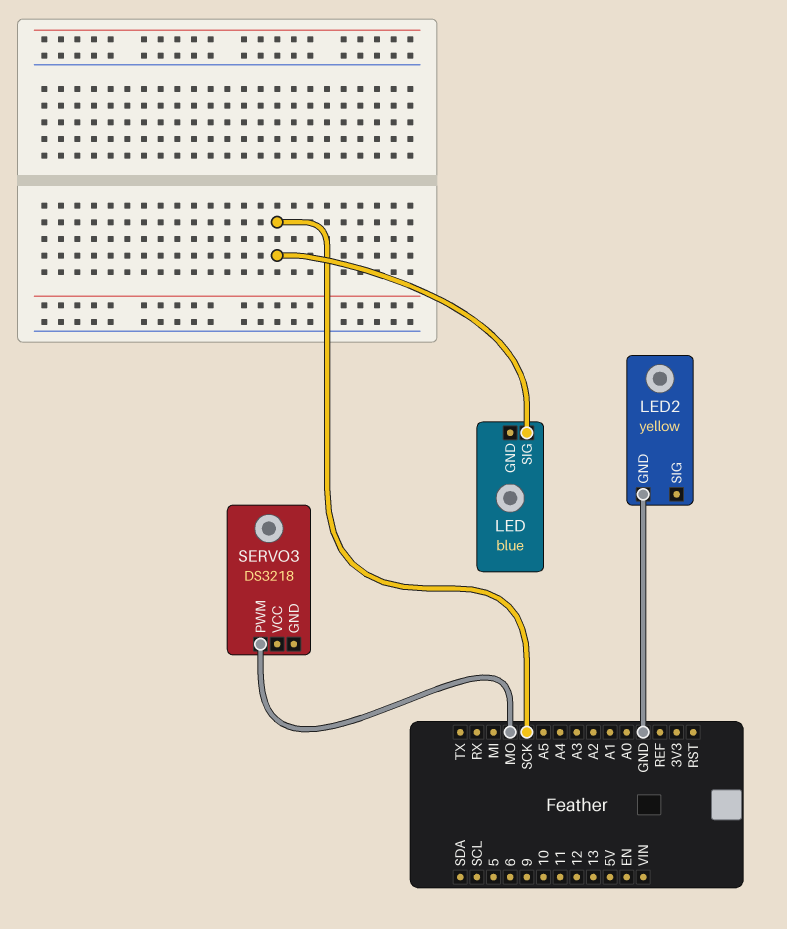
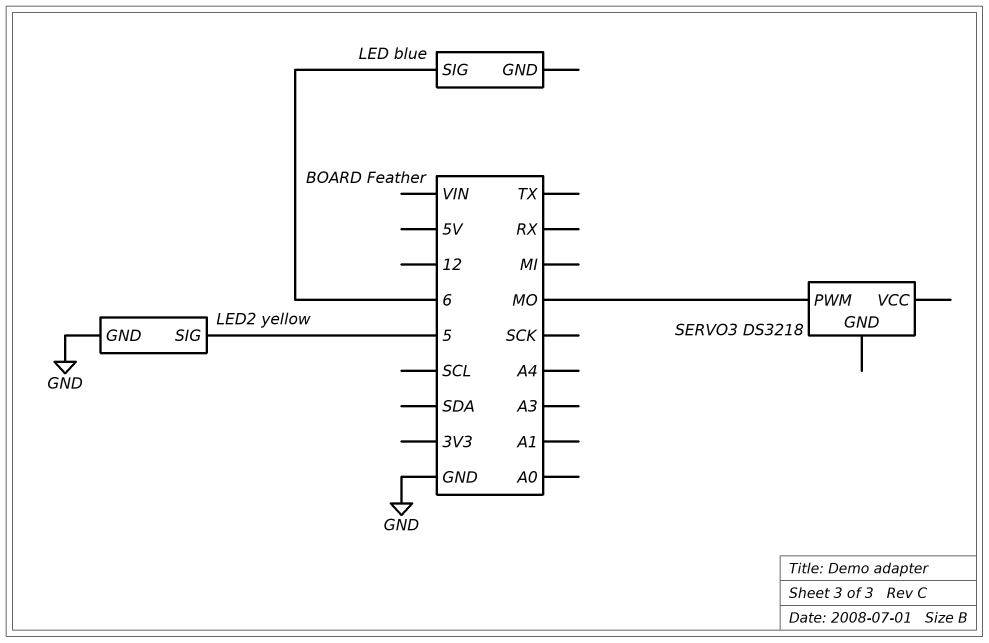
LED pin SIG: SCK -> 6
LED2 pin SIG: none -> 5

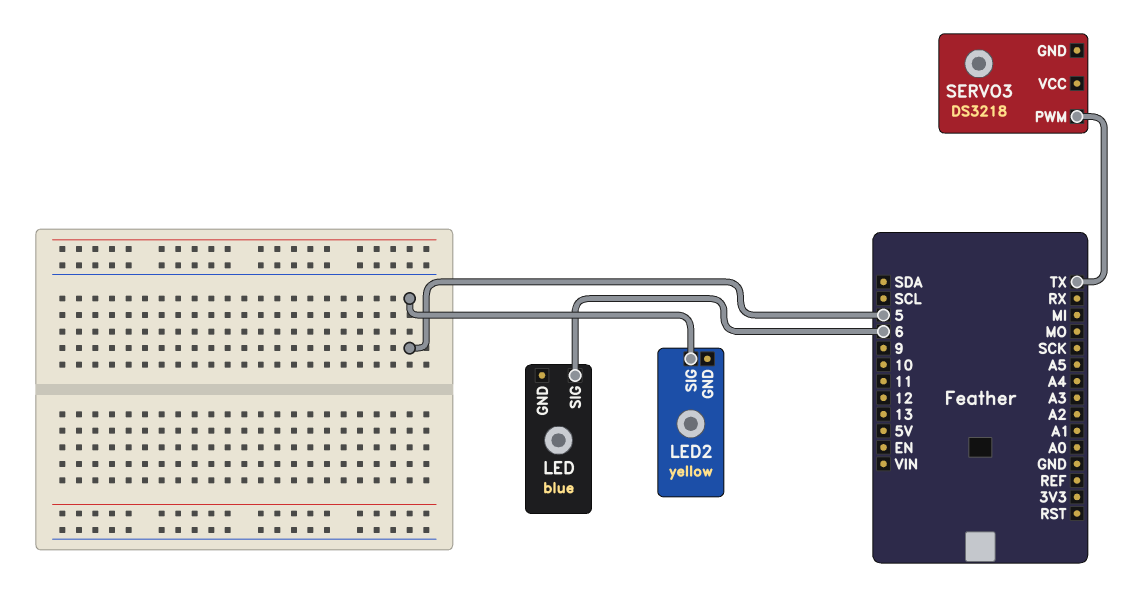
LED2 pin GND: GND -> none
SERVO3 pin PWM: MO -> TX

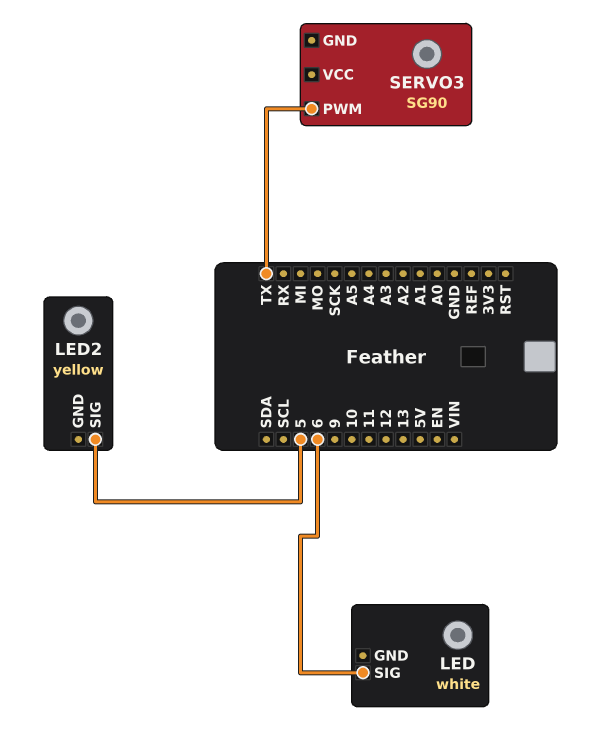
LED: blue -> white
SERVO3: DS3218 -> SG90

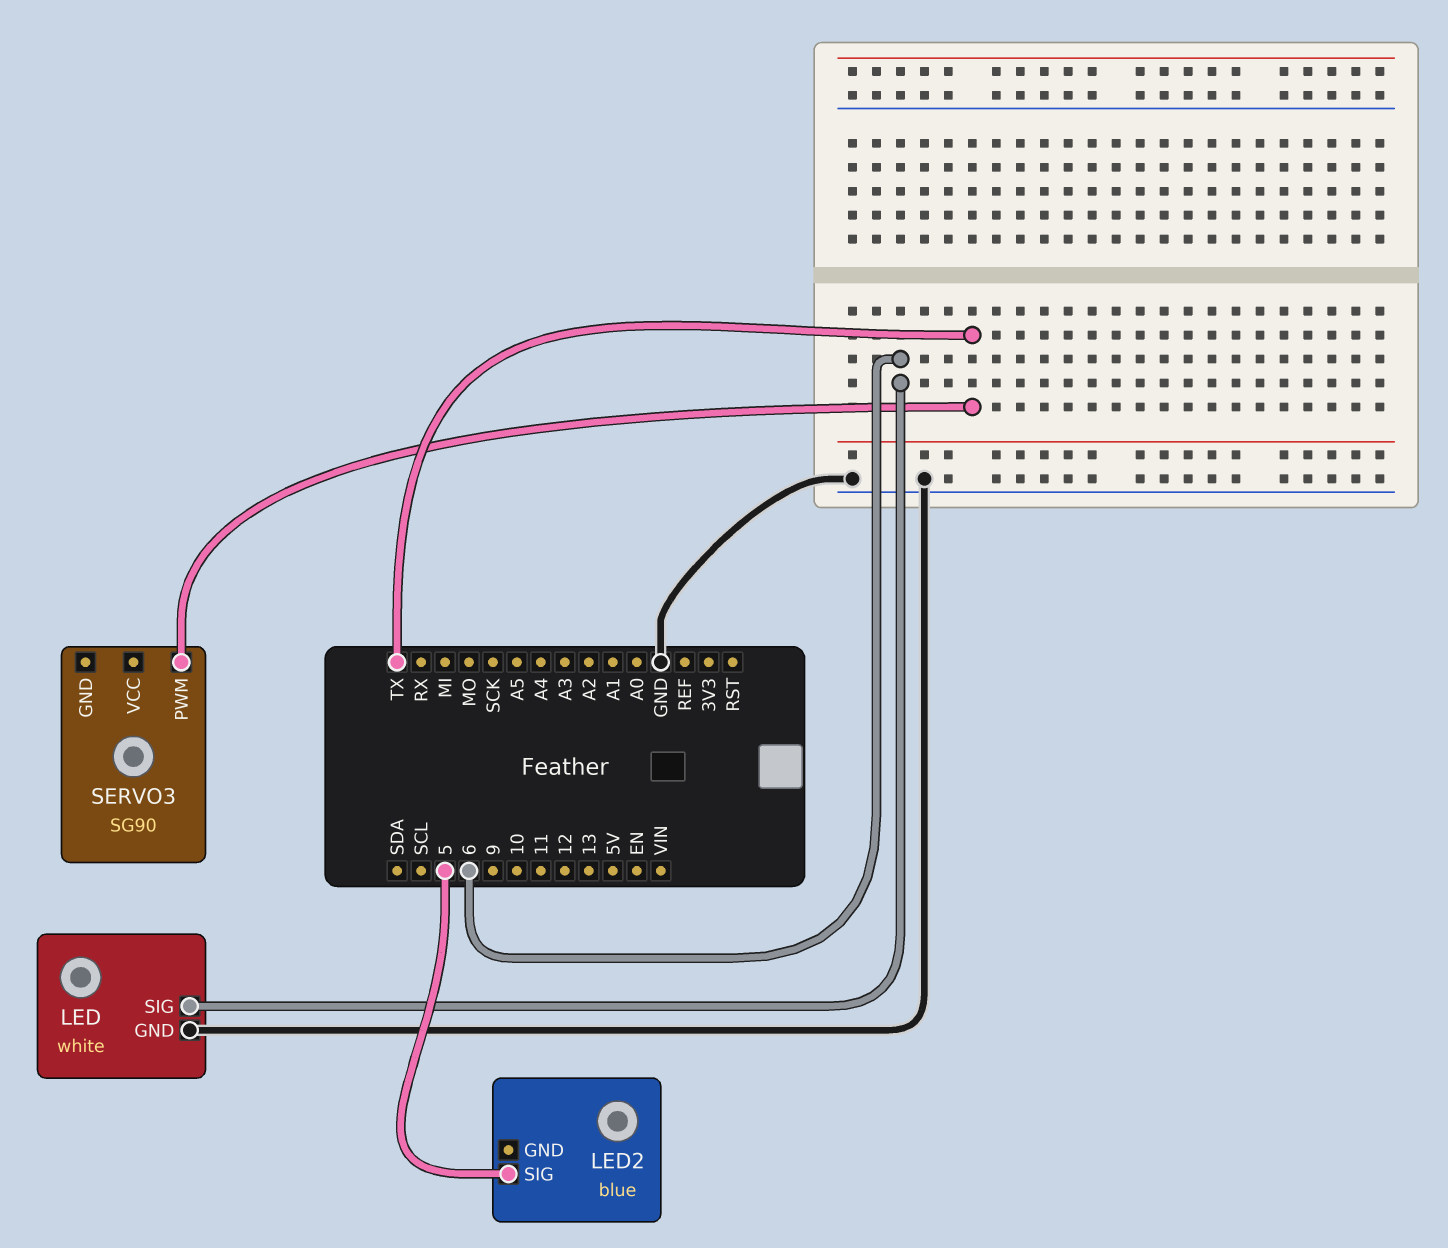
LED pin GND: none -> GND
LED2: yellow -> blue

